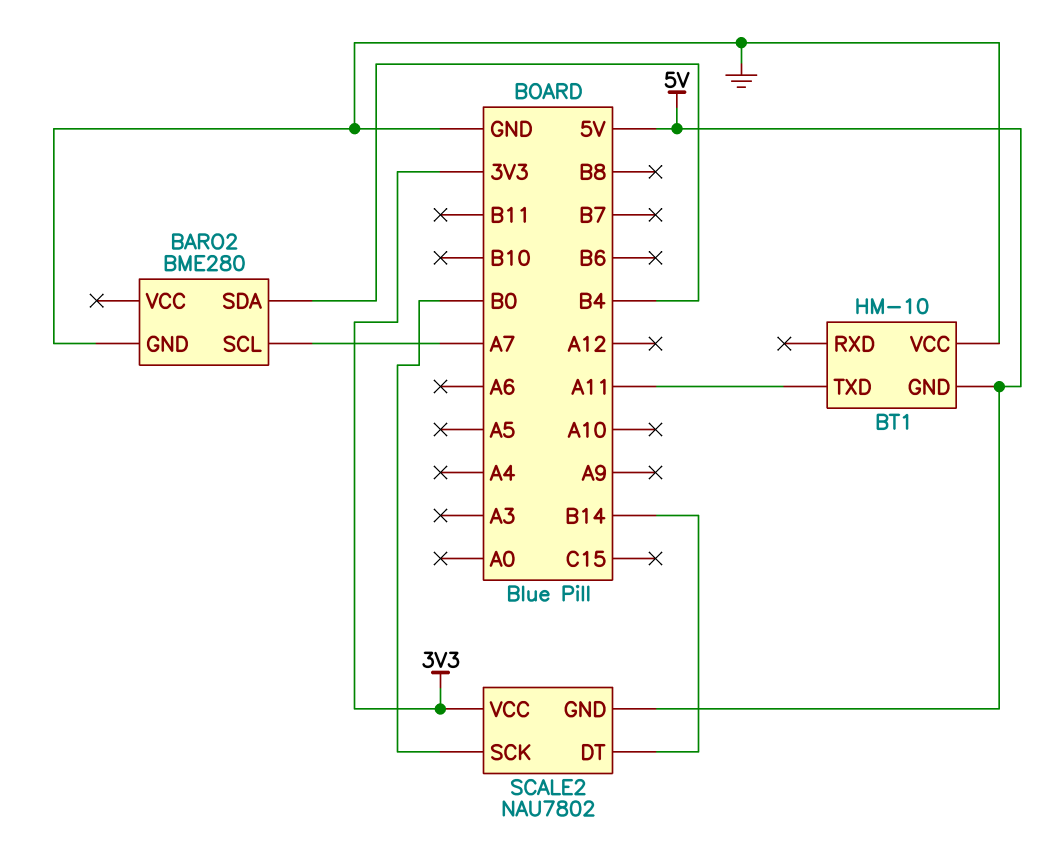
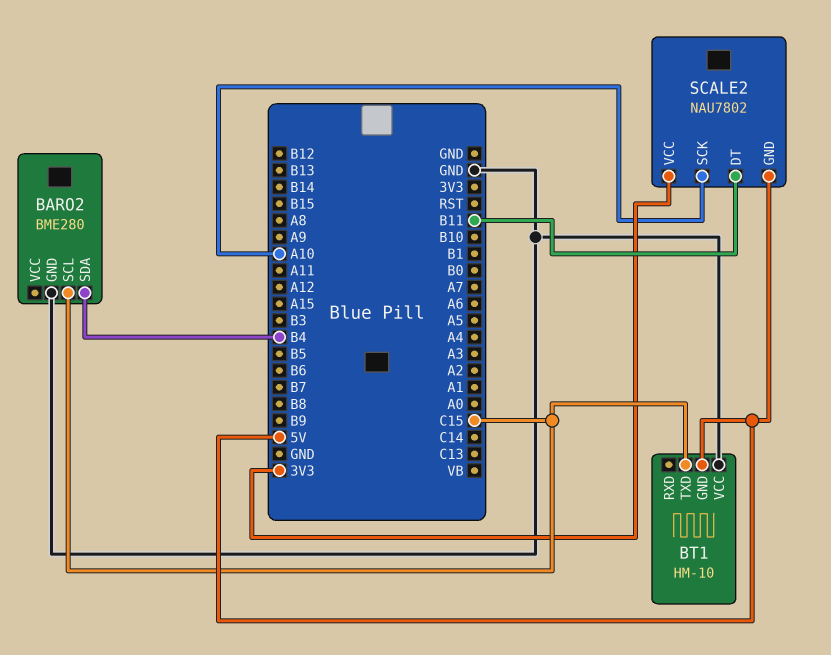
BARO2 pin SCL: A7 -> C15
BT1 pin TXD: A11 -> C15
SCALE2 pin DT: B14 -> B11
SCALE2 pin SCK: B0 -> A10

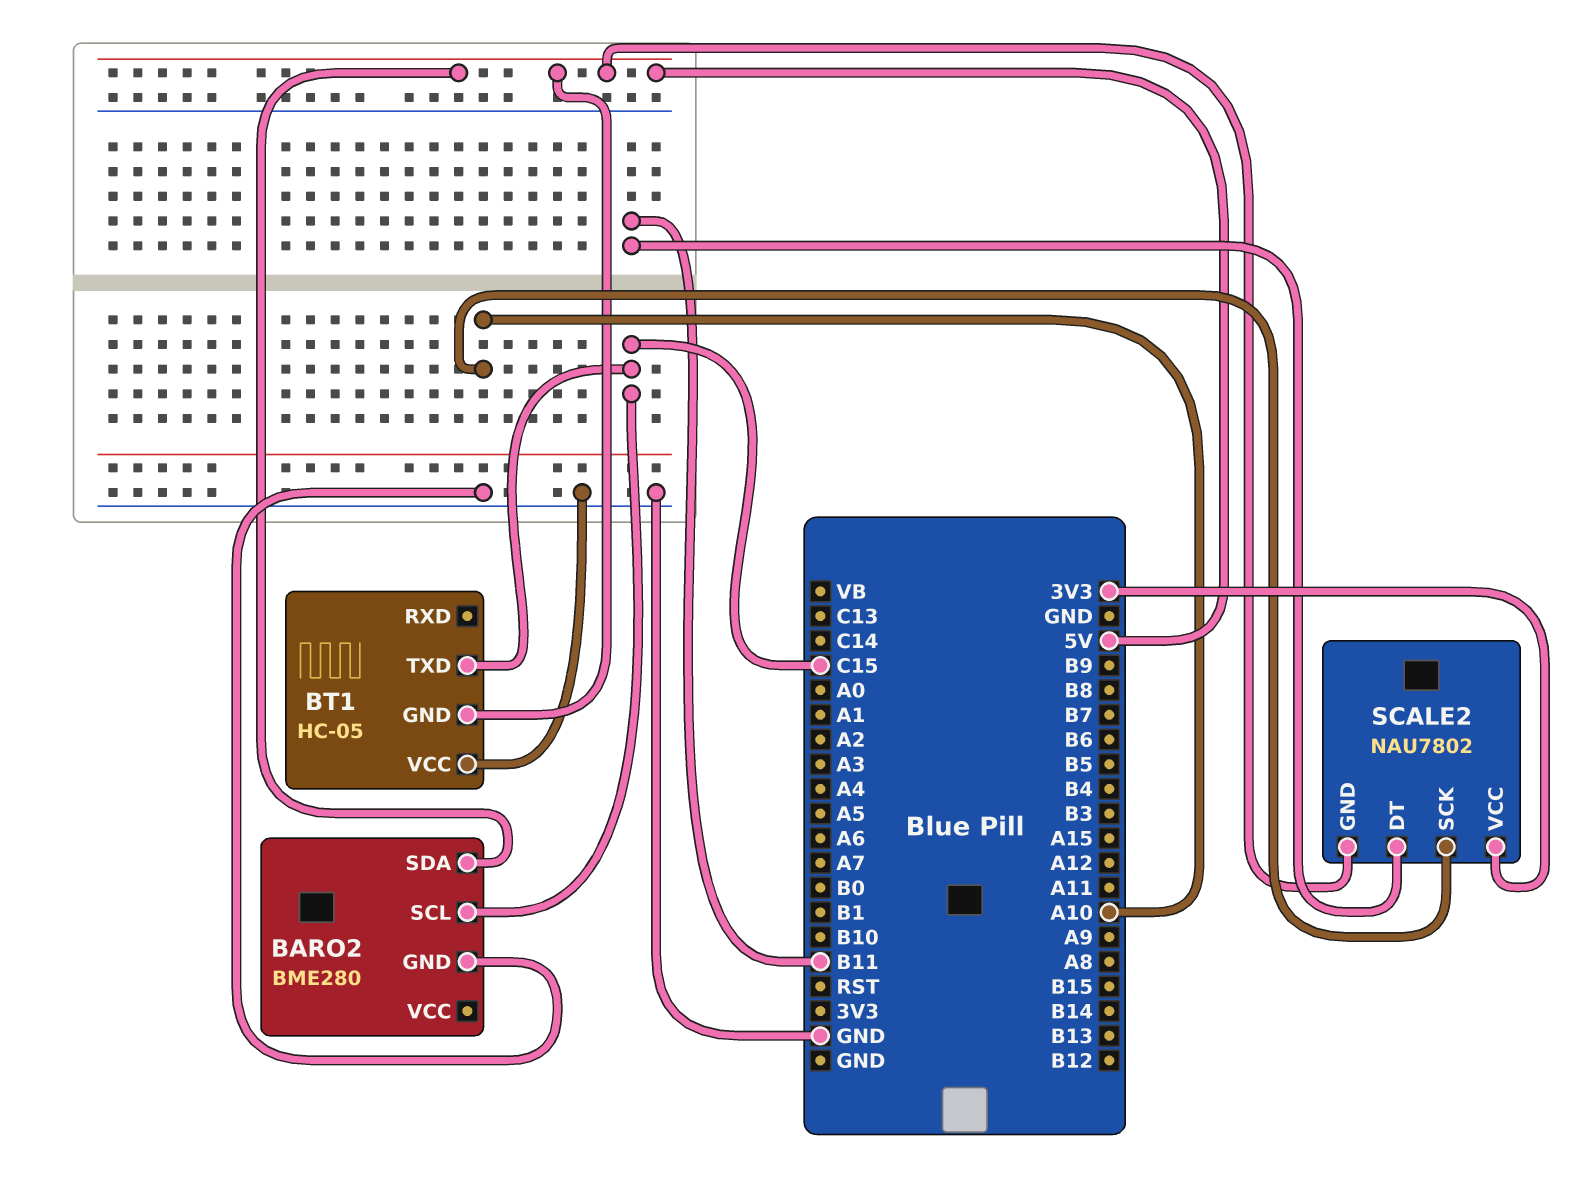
BARO2 pin SDA: B4 -> 5V
BT1: HM-10 -> HC-05

